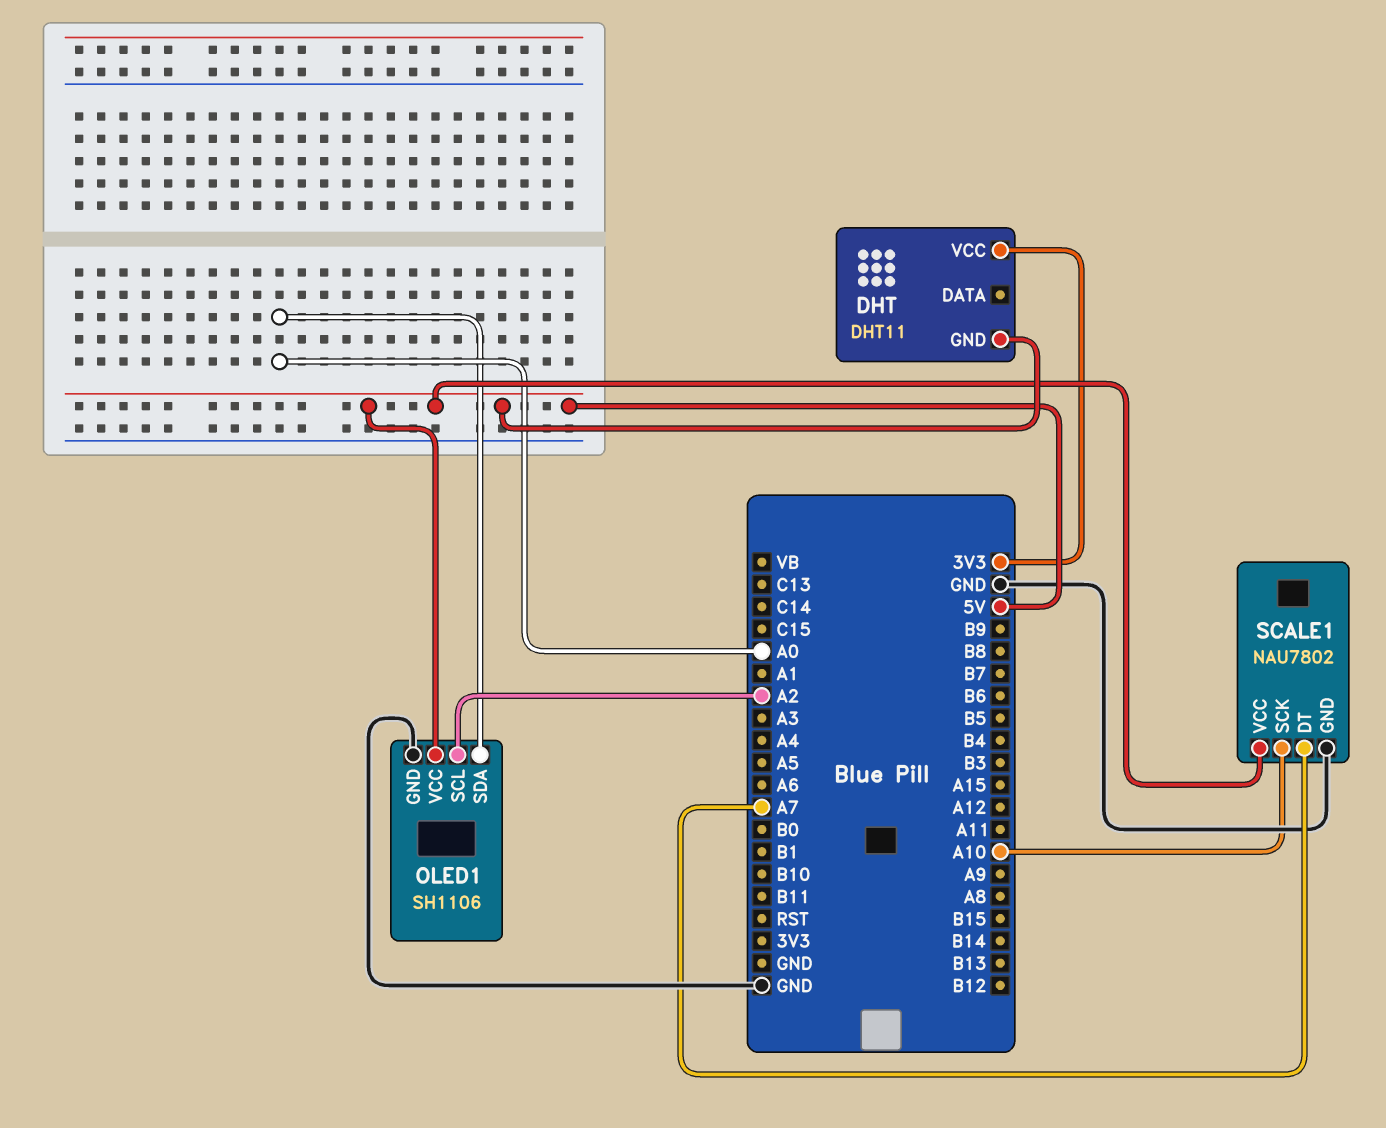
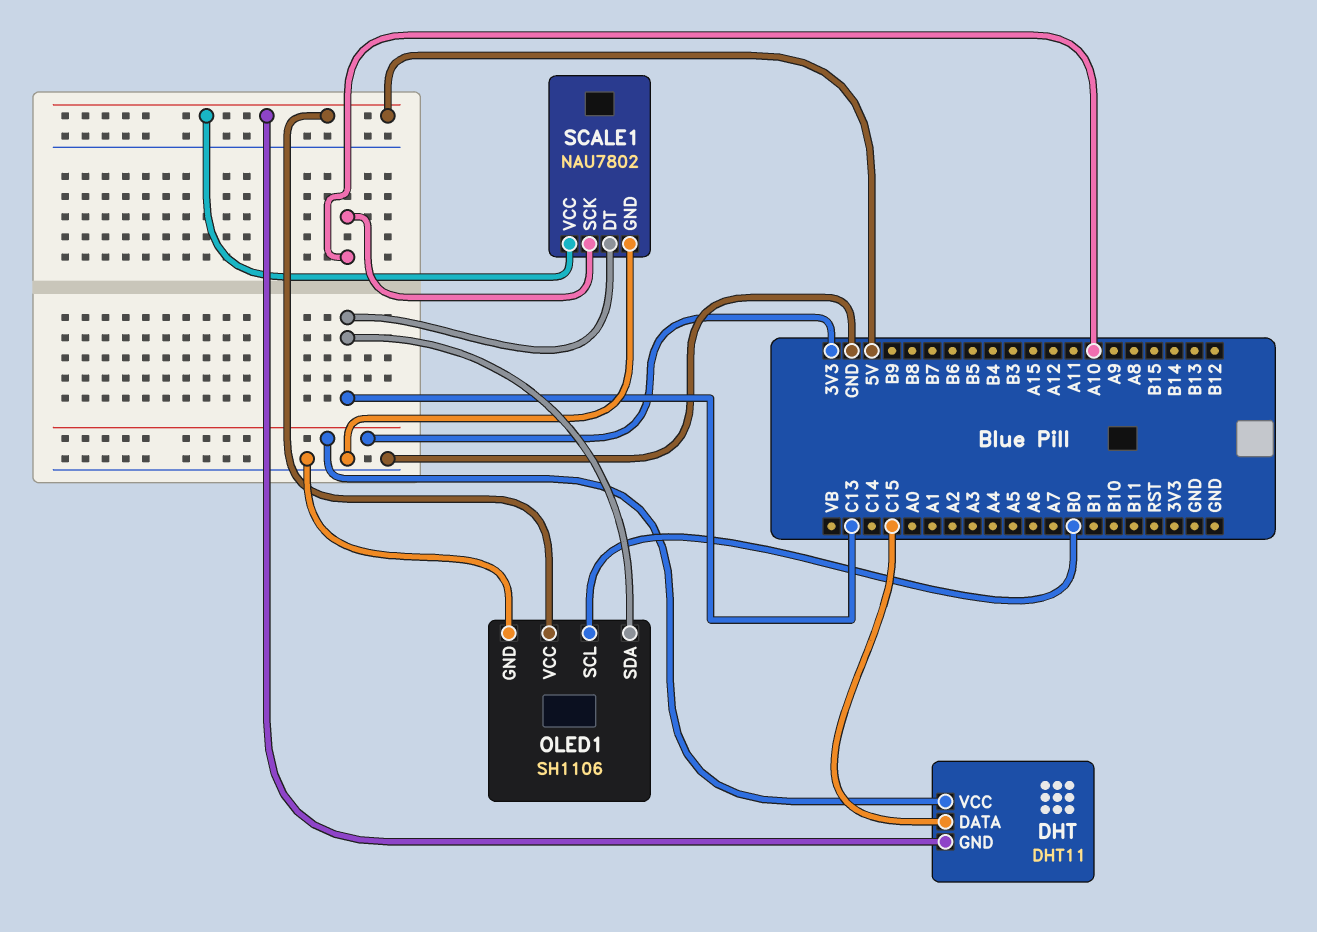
DHT pin DATA: none -> C15
OLED1 pin SCL: A2 -> B0
OLED1 pin SDA: A0 -> C13
SCALE1 pin DT: A7 -> C13

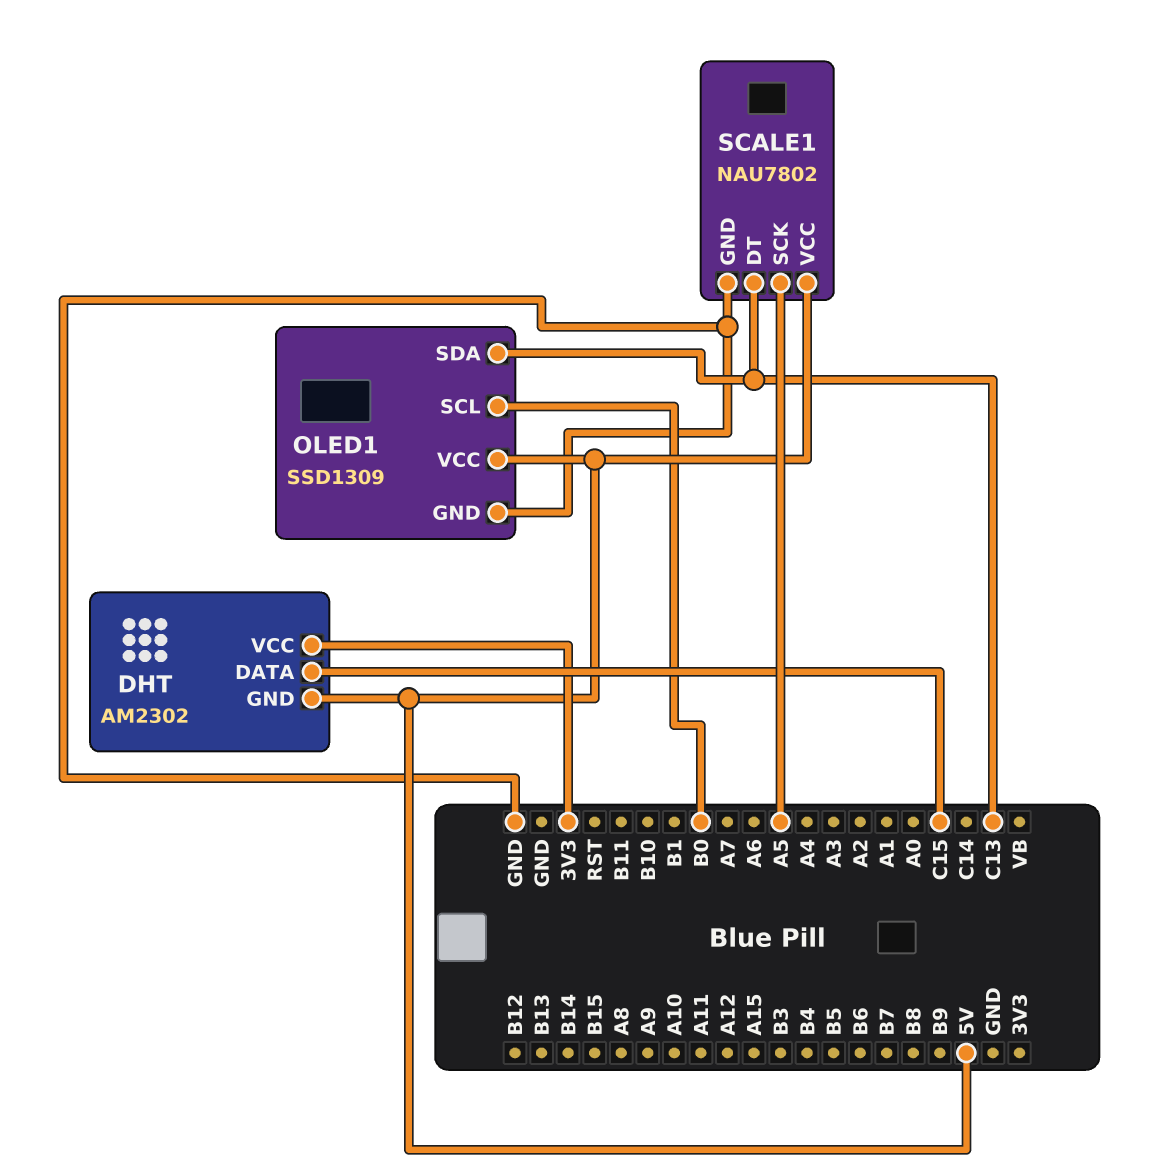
DHT: DHT11 -> AM2302
OLED1: SH1106 -> SSD1309
SCALE1 pin SCK: A10 -> A5

